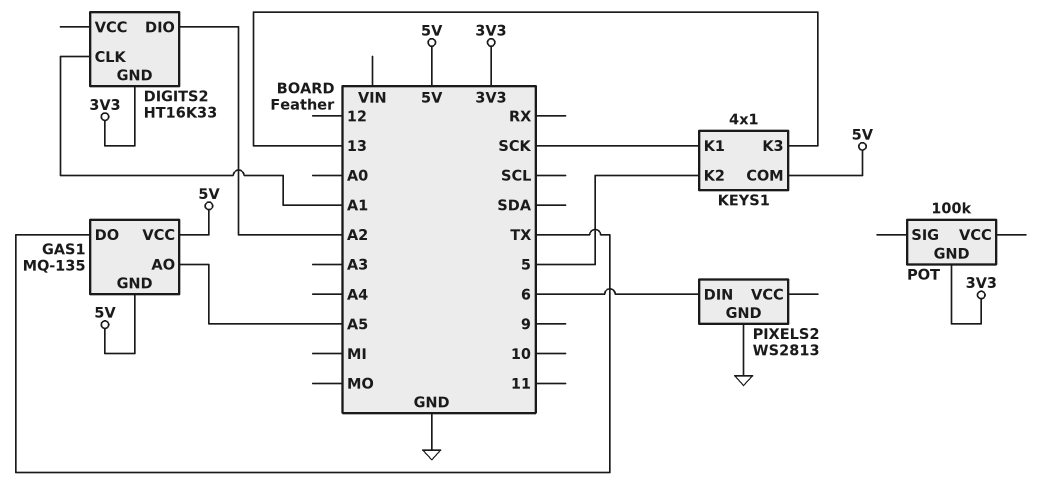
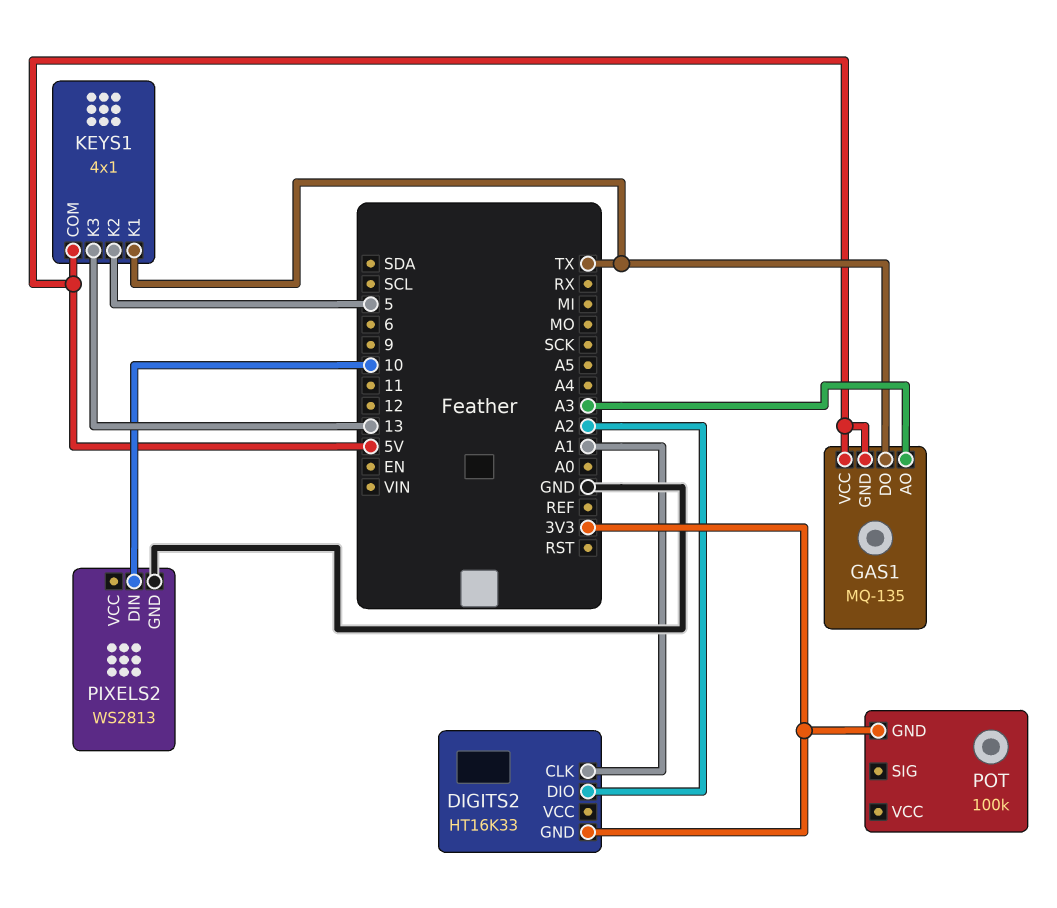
GAS1 pin AO: A5 -> A3
KEYS1 pin K1: SCK -> TX
PIXELS2 pin DIN: 6 -> 10

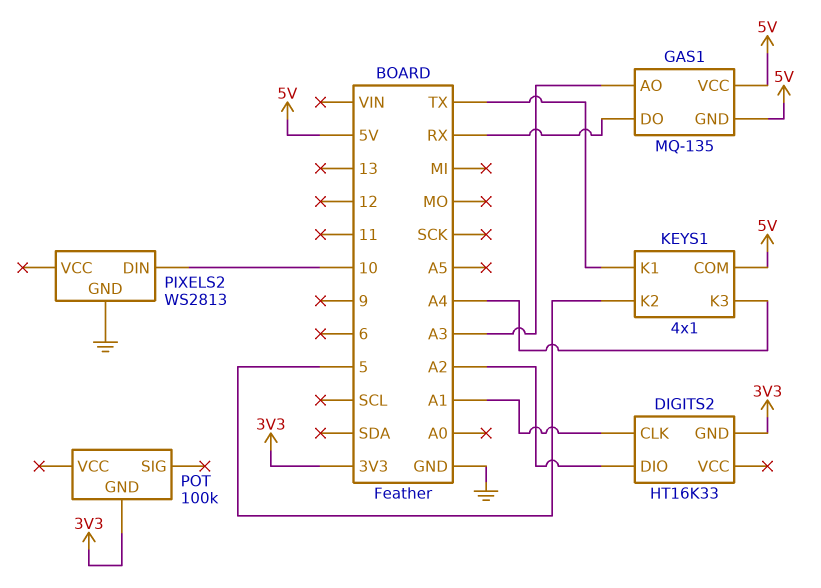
GAS1 pin DO: TX -> RX
KEYS1 pin K3: 13 -> A4

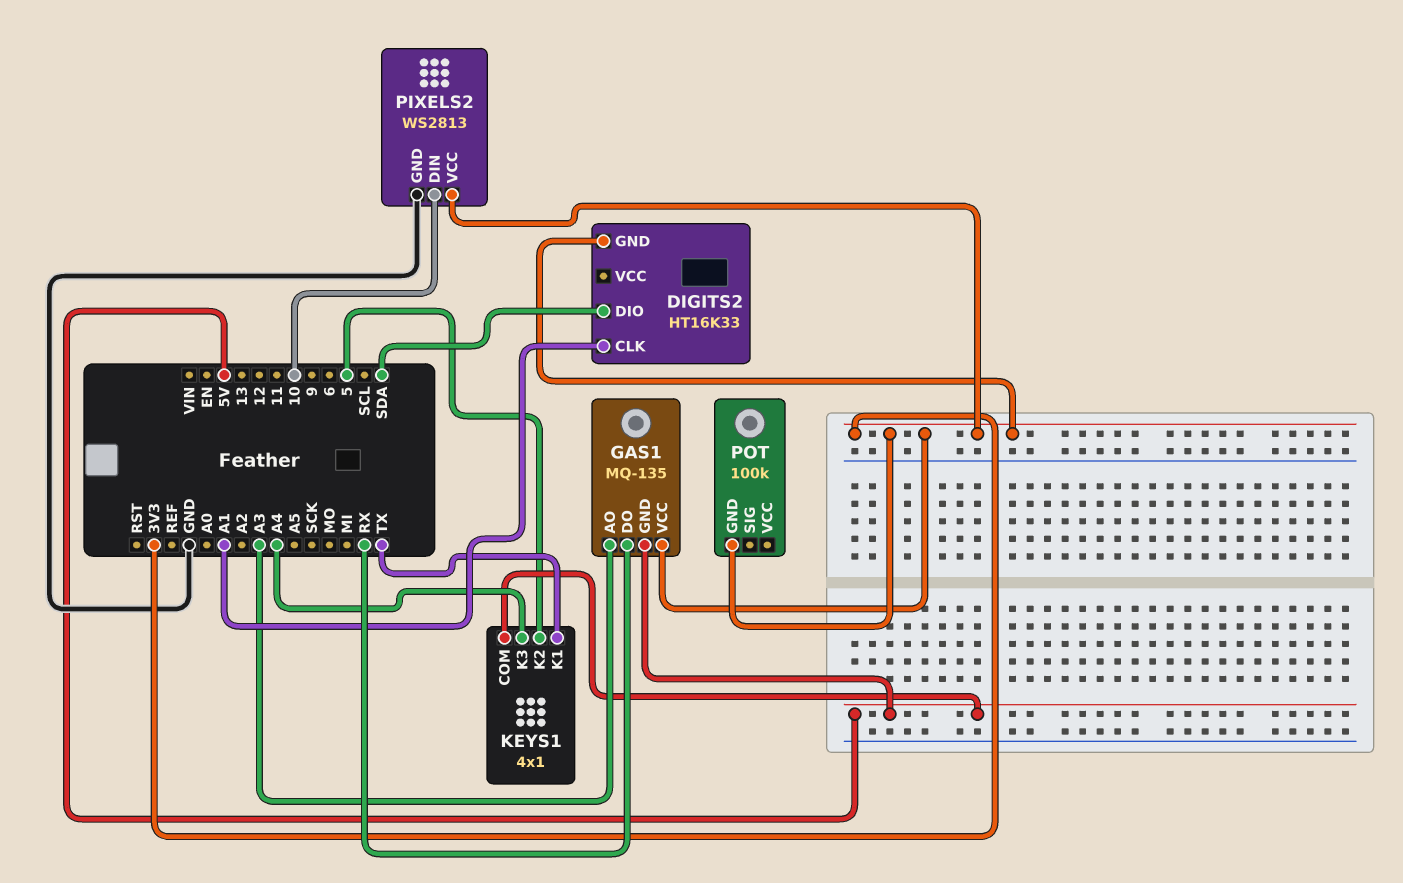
DIGITS2 pin DIO: A2 -> SDA
GAS1 pin VCC: 5V -> 3V3
PIXELS2 pin VCC: none -> 3V3

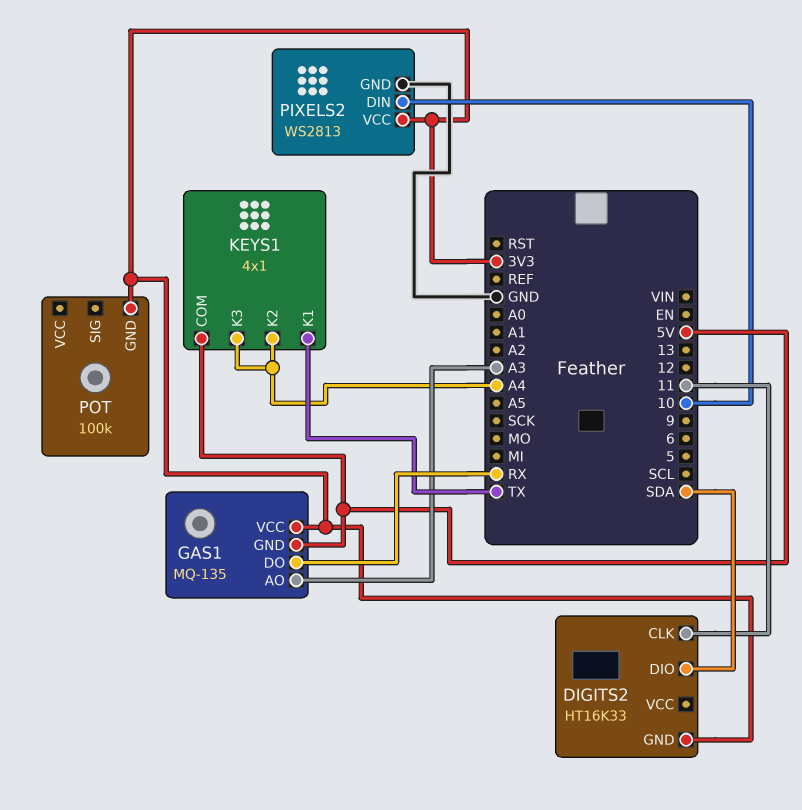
DIGITS2 pin CLK: A1 -> 11
KEYS1 pin K2: 5 -> A4

